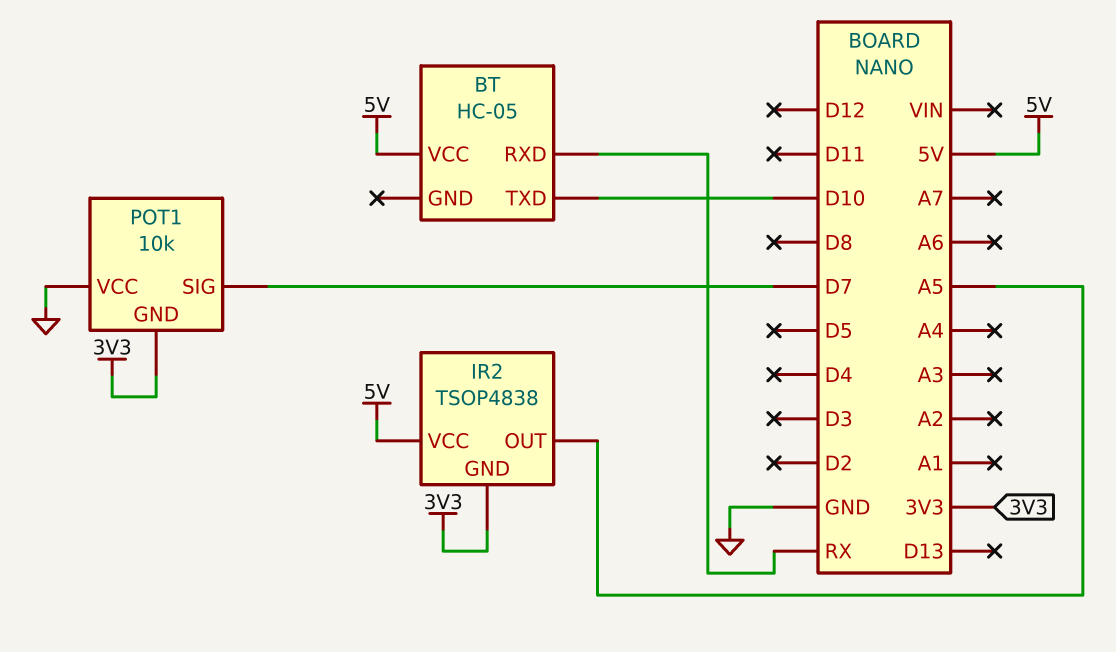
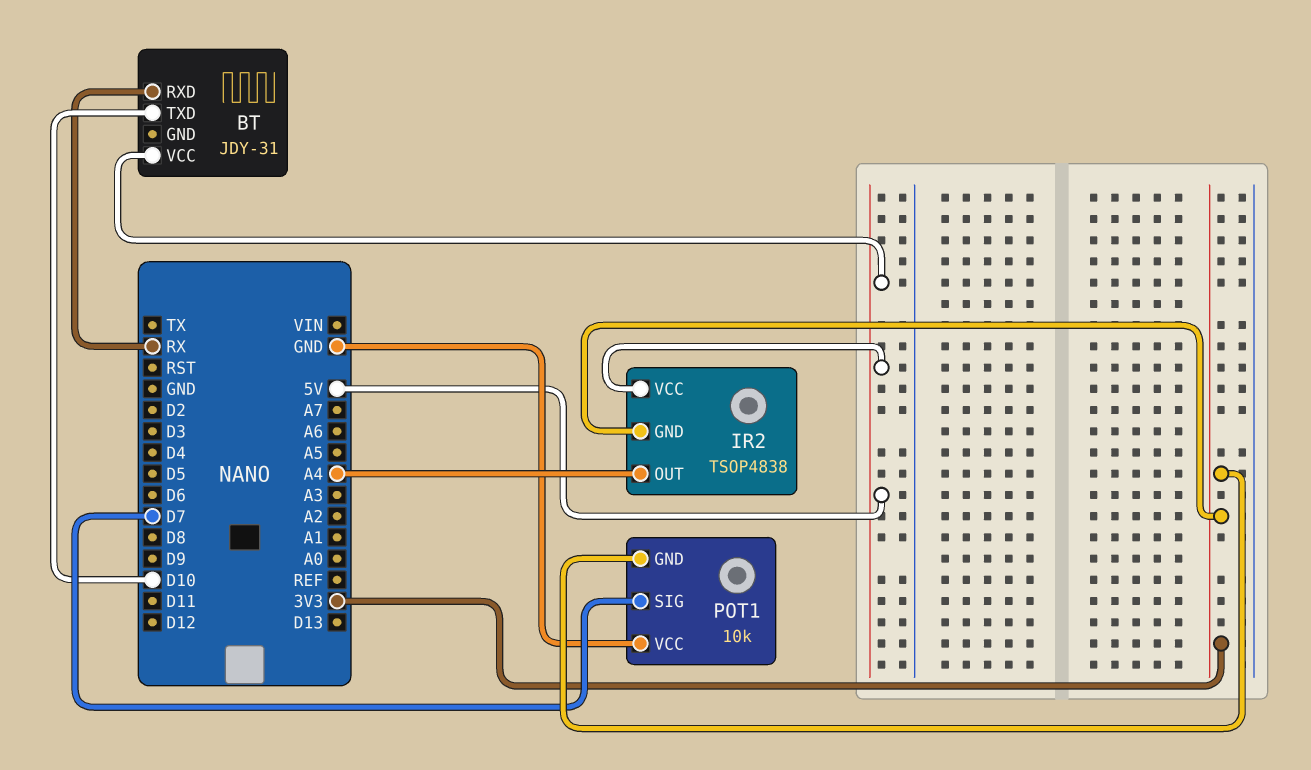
BT: HC-05 -> JDY-31
IR2 pin OUT: A5 -> A4

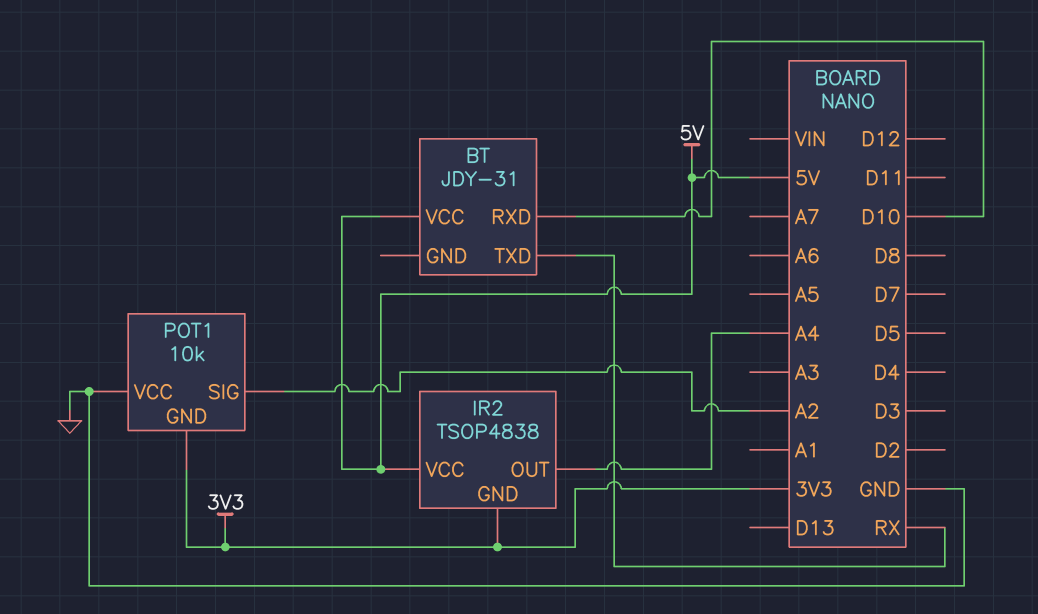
BT pin RXD: RX -> D10
BT pin TXD: D10 -> RX
POT1 pin SIG: D7 -> A2

